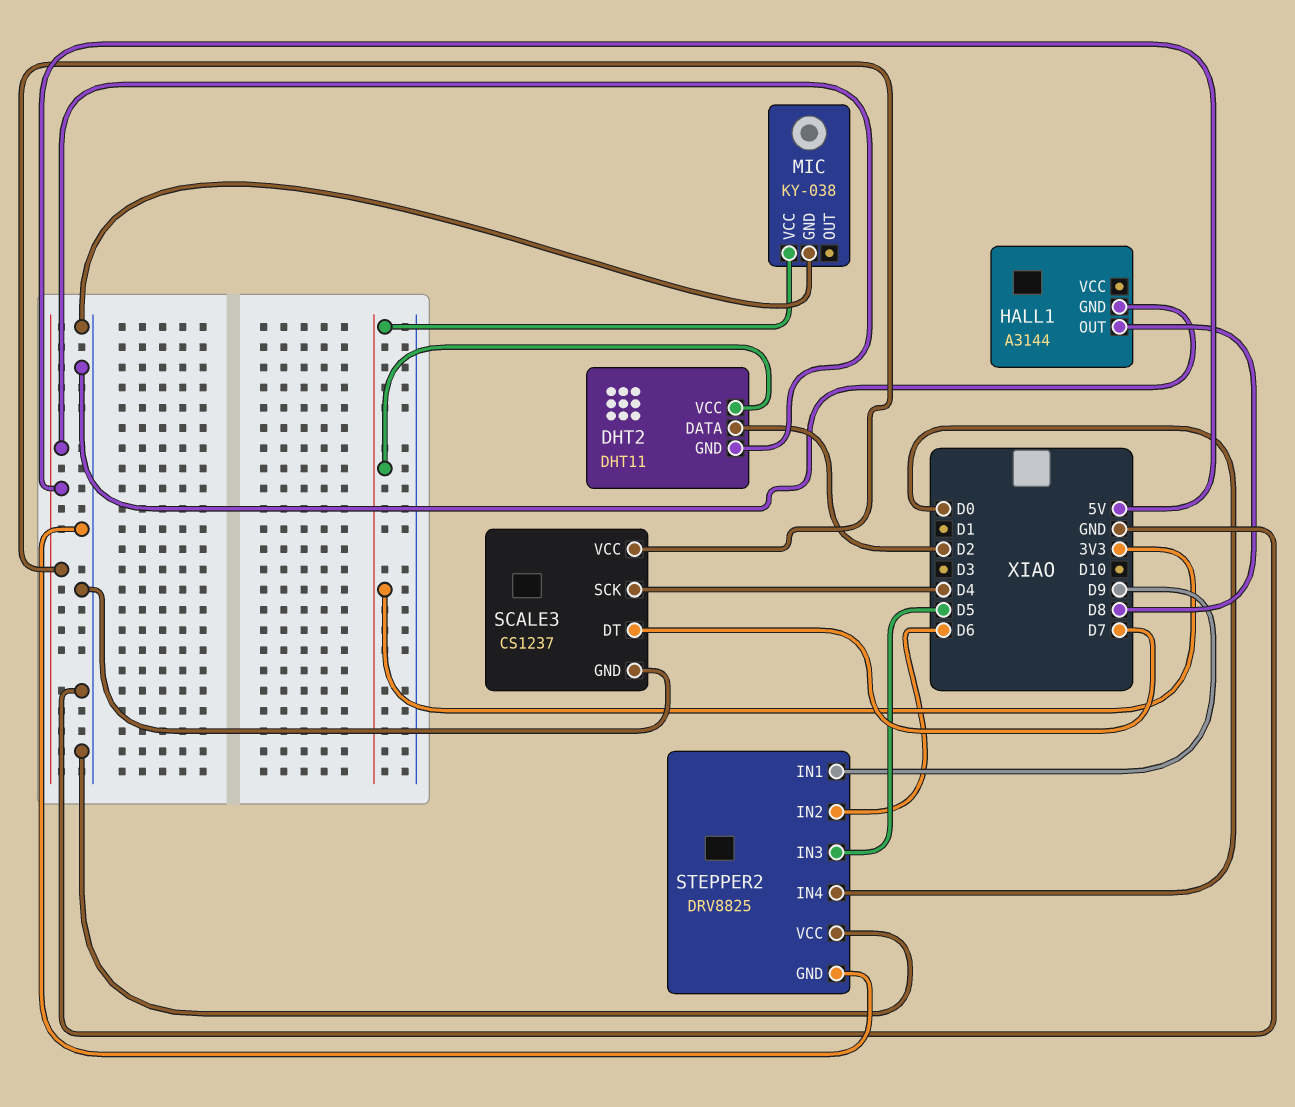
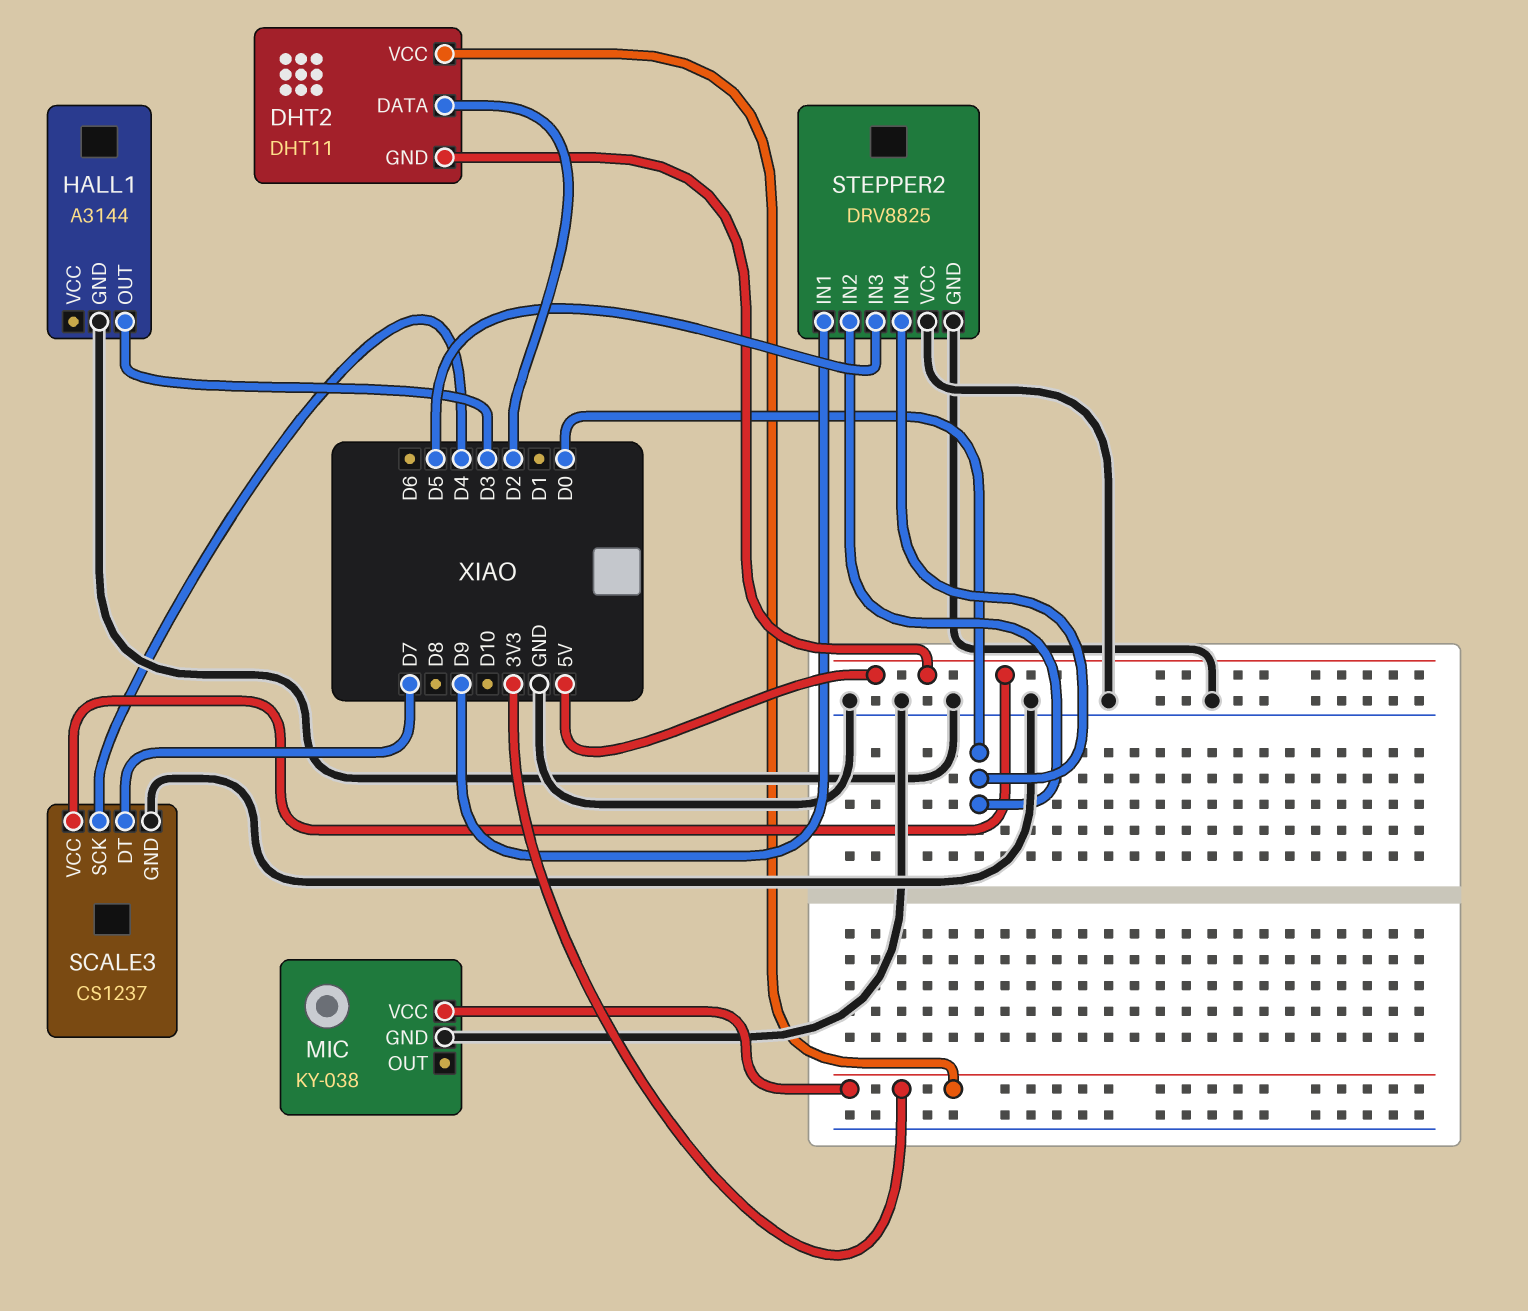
HALL1 pin OUT: D8 -> D3
STEPPER2 pin IN2: D6 -> D0

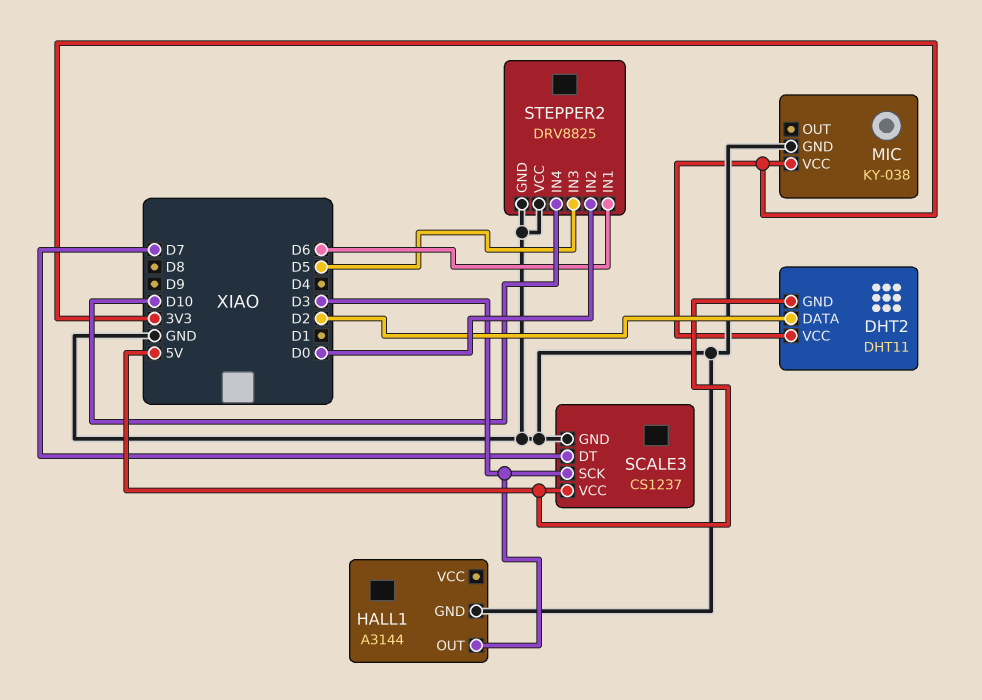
SCALE3 pin SCK: D4 -> D3
STEPPER2 pin IN1: D9 -> D6
STEPPER2 pin IN4: D0 -> D10

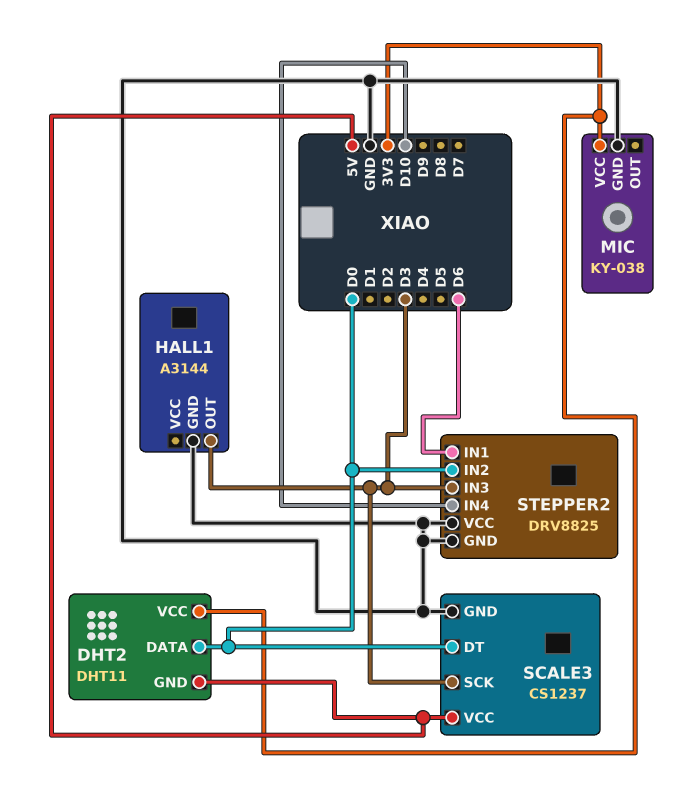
DHT2 pin DATA: D2 -> D0
SCALE3 pin DT: D7 -> D0
STEPPER2 pin IN3: D5 -> D3

